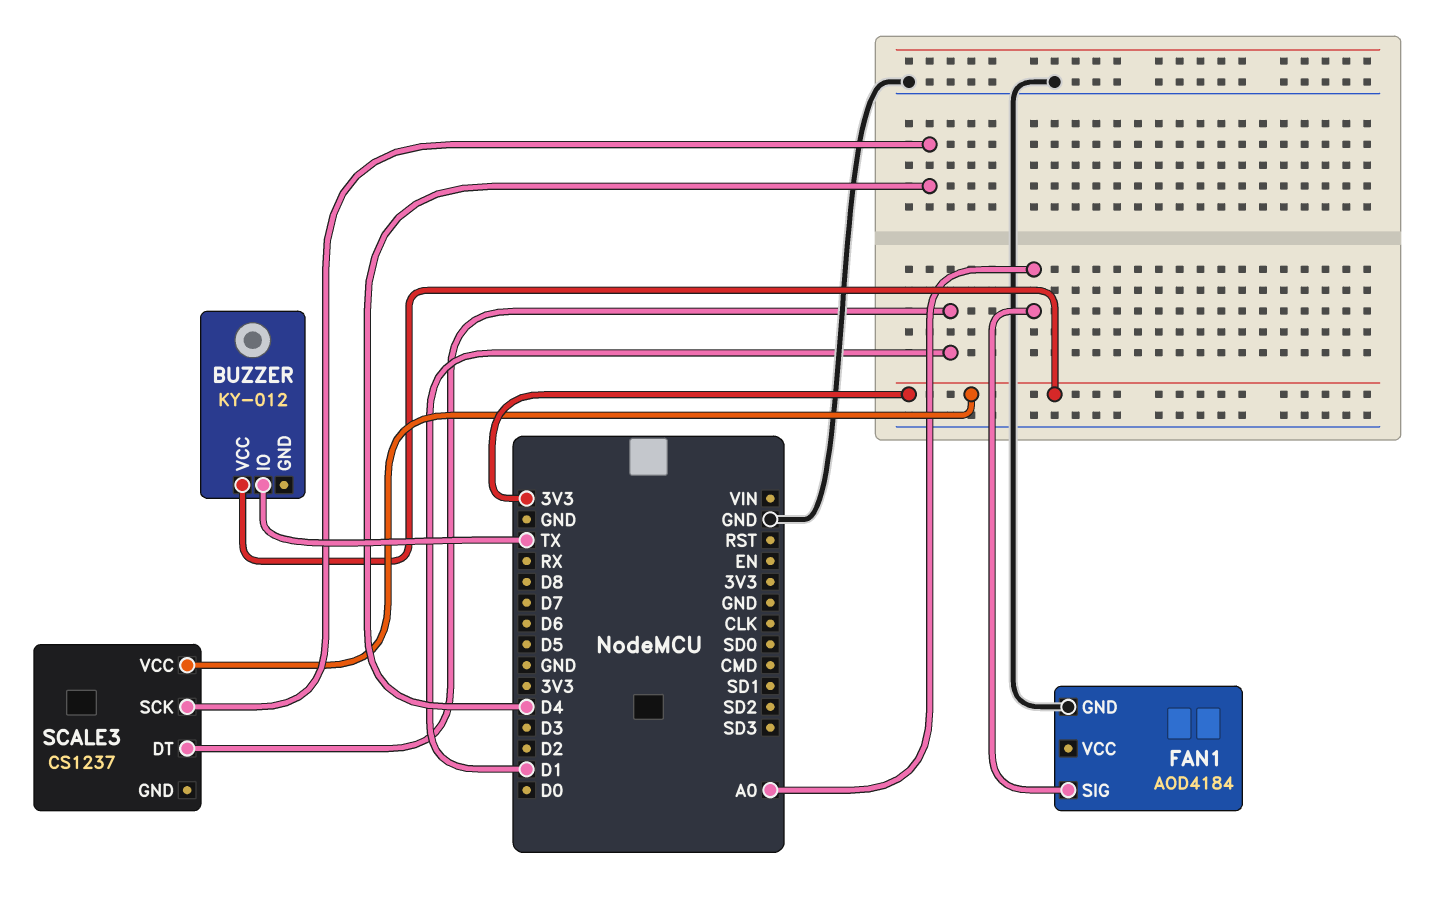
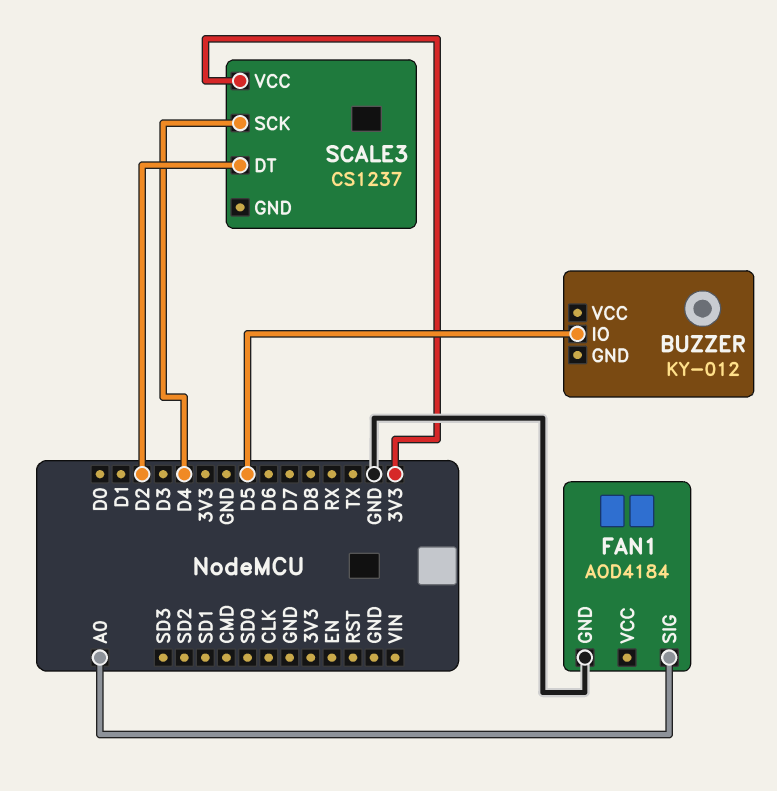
BUZZER pin IO: TX -> D5
BUZZER pin VCC: 3V3 -> none
SCALE3 pin DT: D1 -> D2

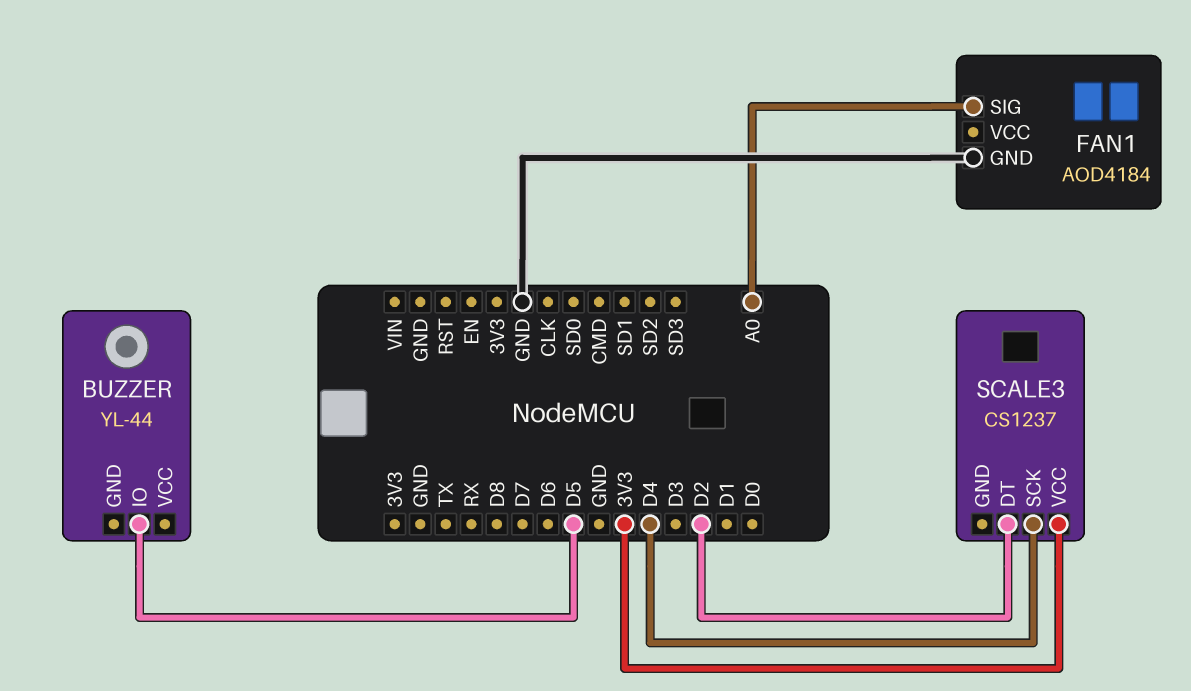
BUZZER: KY-012 -> YL-44

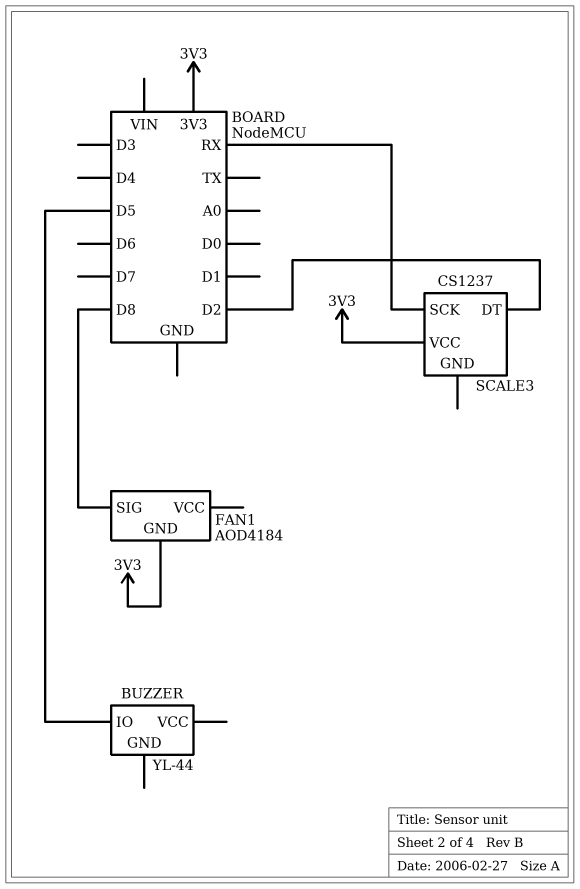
FAN1 pin GND: GND -> 3V3
FAN1 pin SIG: A0 -> D8
SCALE3 pin SCK: D4 -> RX

